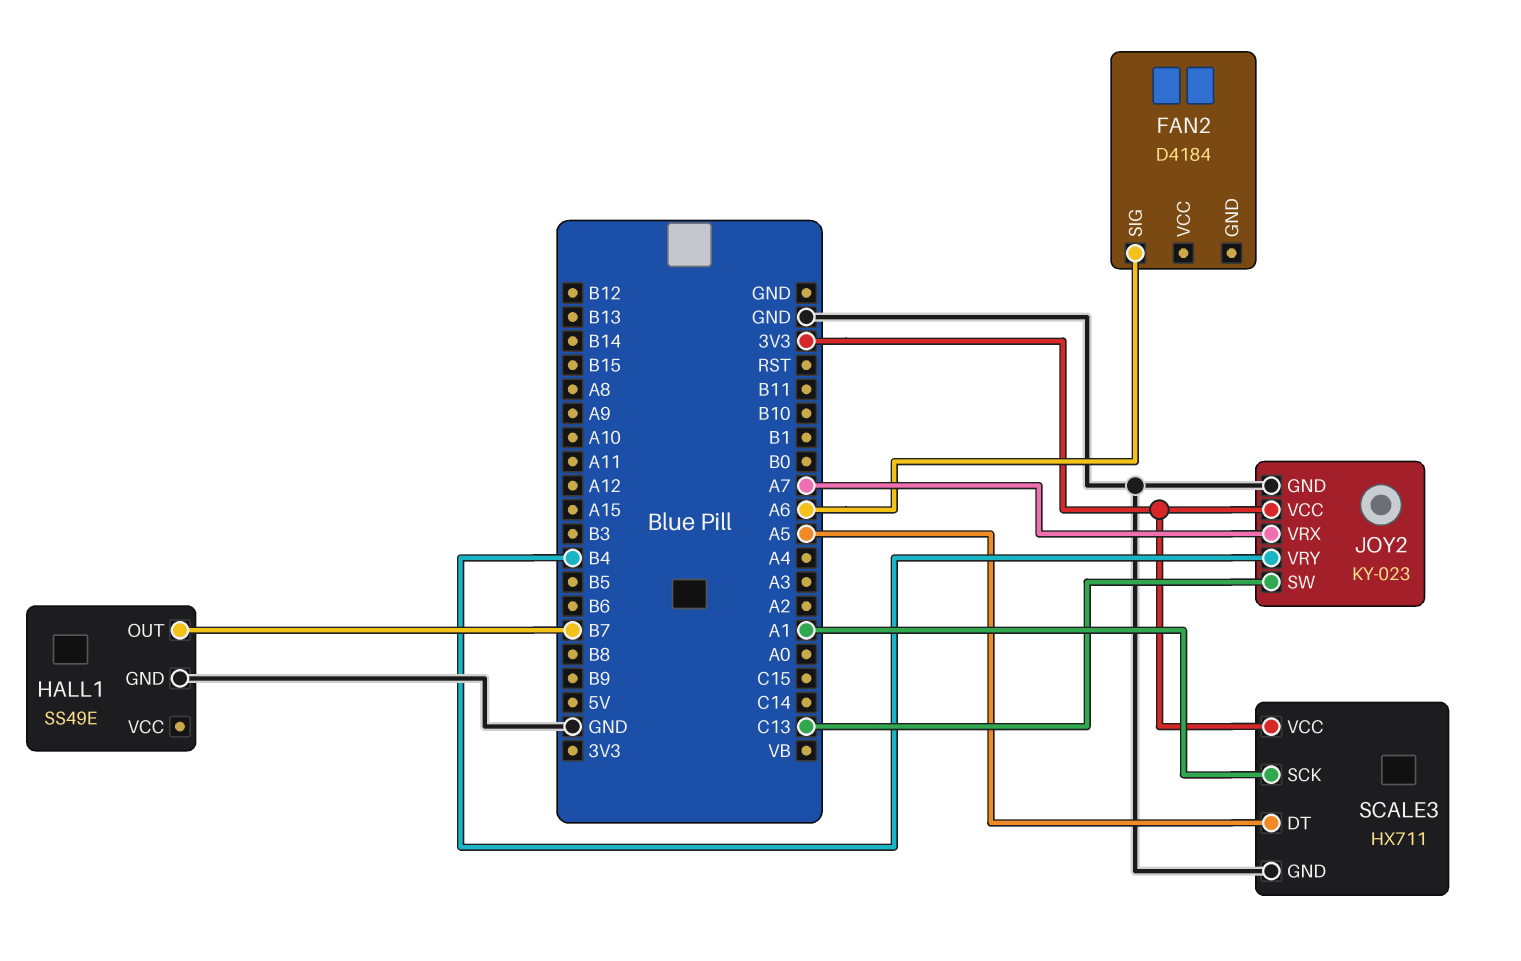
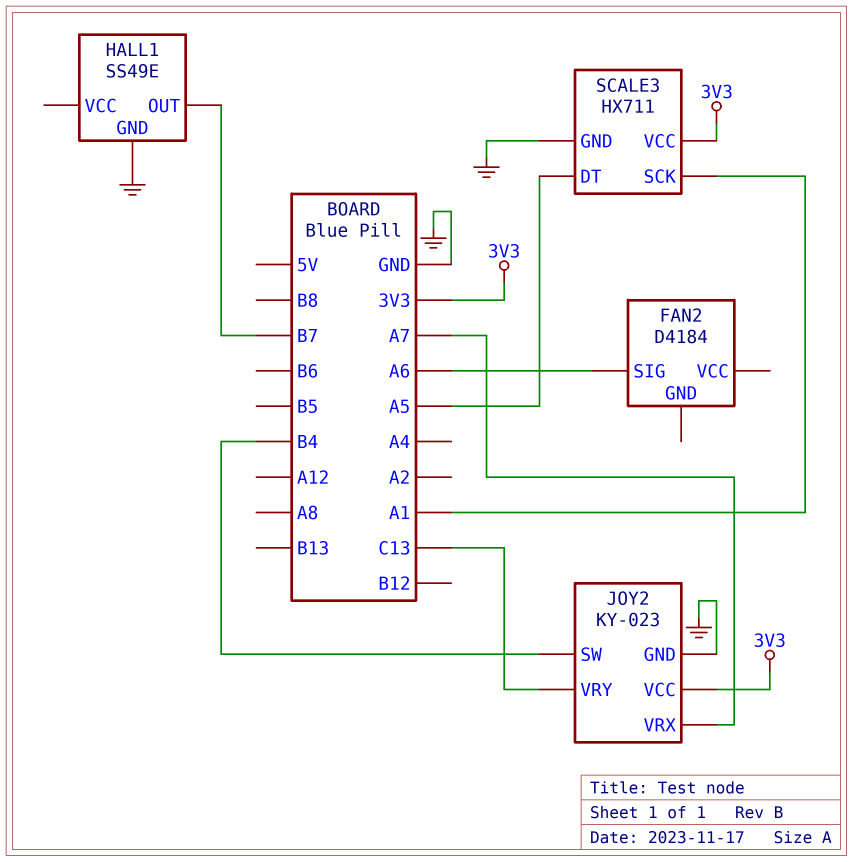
JOY2 pin SW: C13 -> B4
JOY2 pin VRY: B4 -> C13

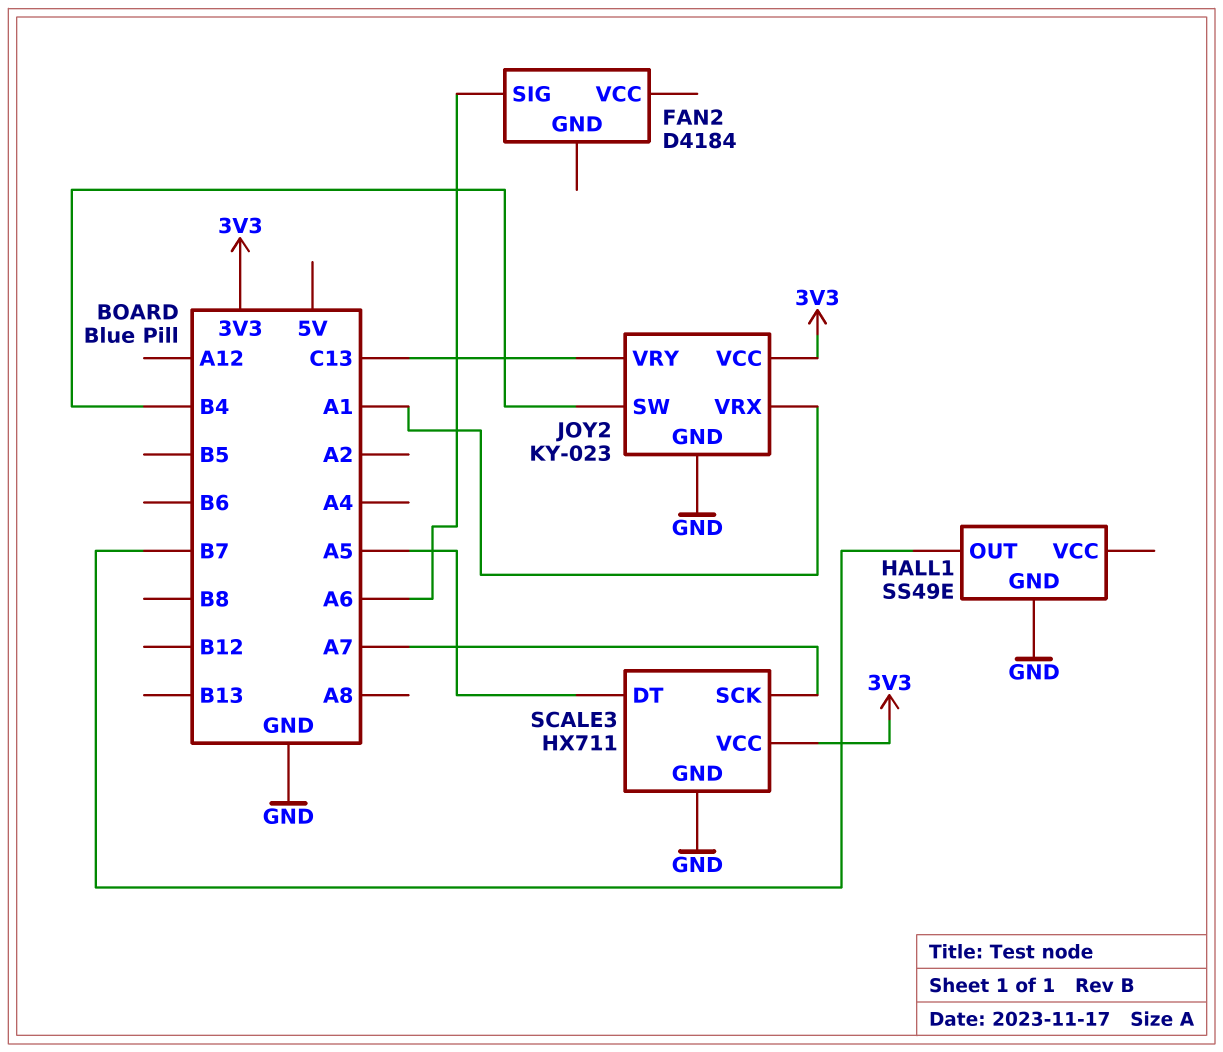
JOY2 pin VRX: A7 -> A1
SCALE3 pin SCK: A1 -> A7

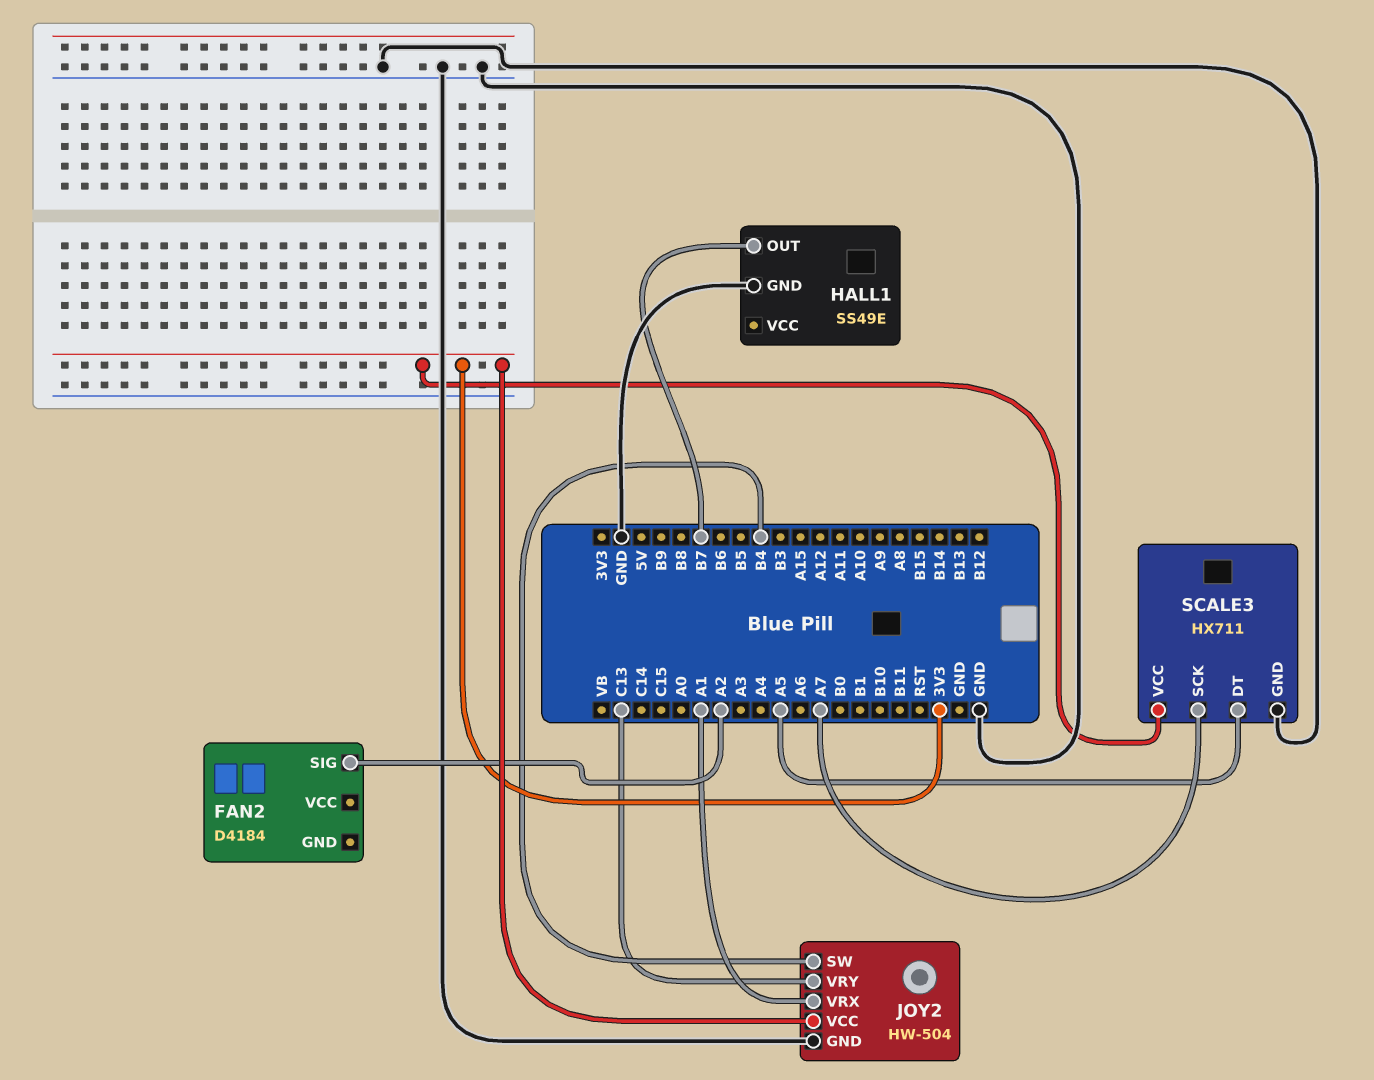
FAN2 pin SIG: A6 -> A2
JOY2: KY-023 -> HW-504

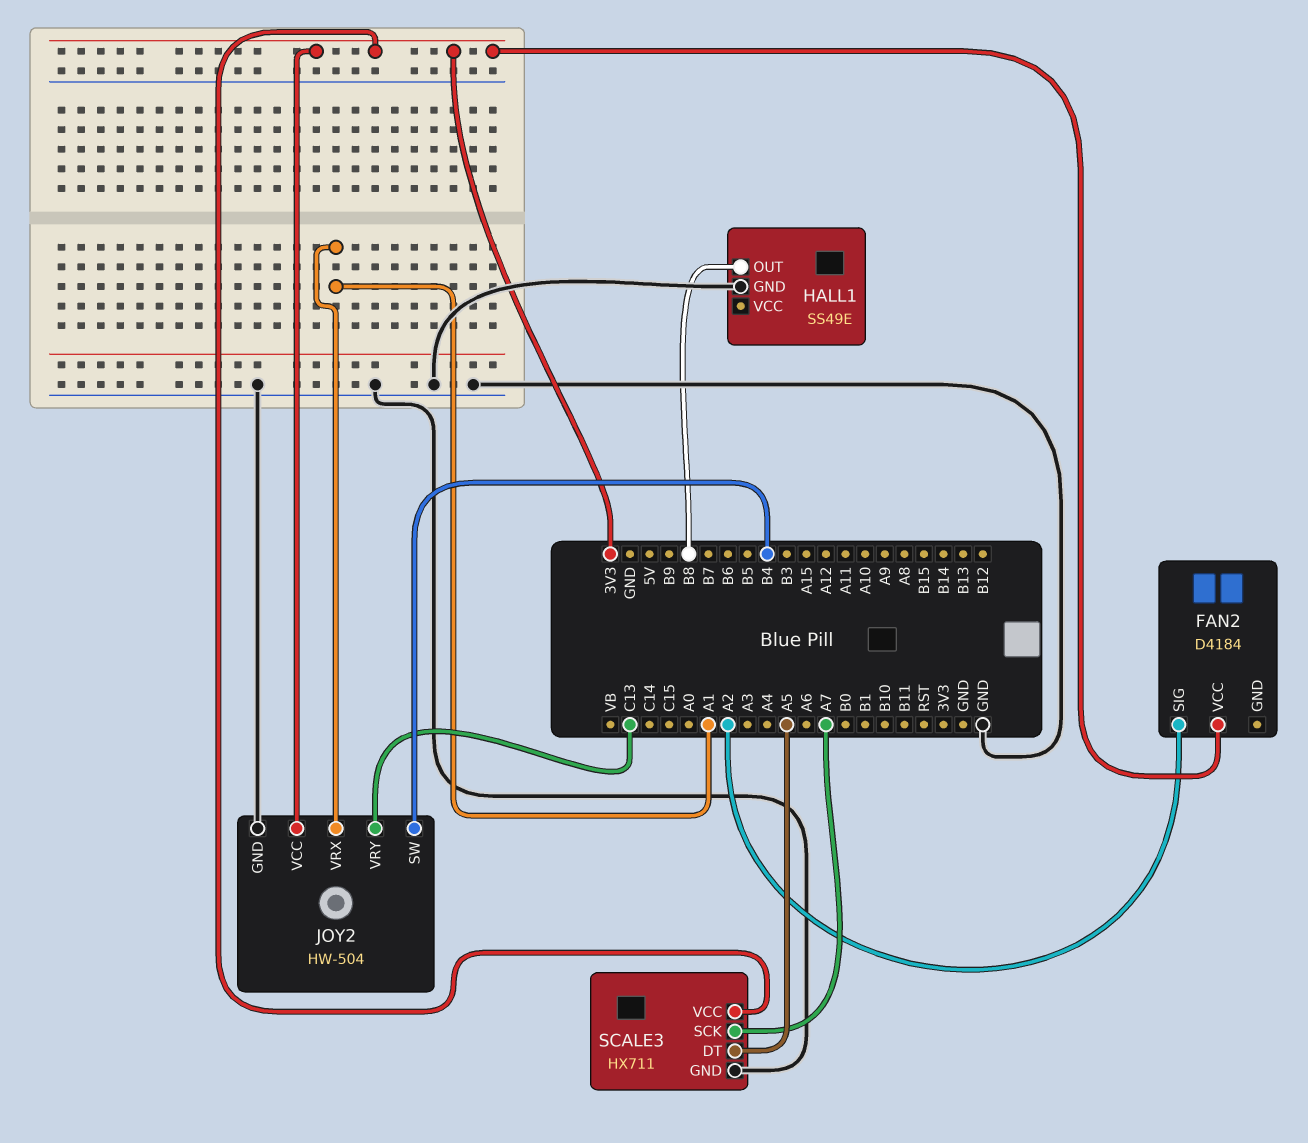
FAN2 pin VCC: none -> 3V3
HALL1 pin OUT: B7 -> B8

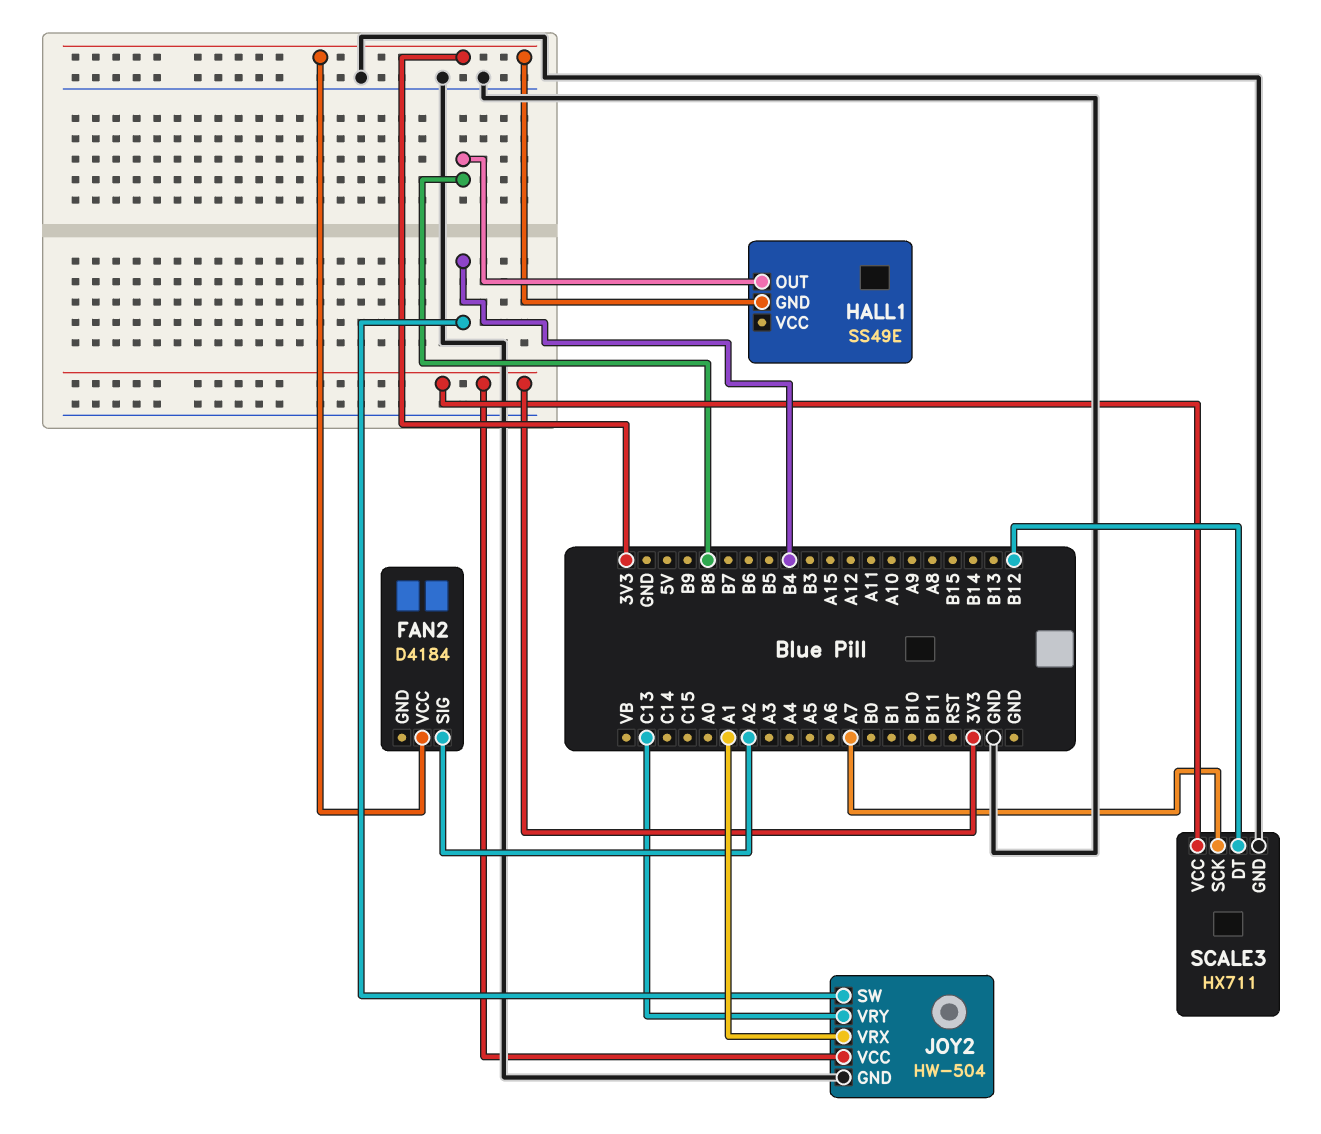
HALL1 pin GND: GND -> 3V3
SCALE3 pin DT: A5 -> B12

